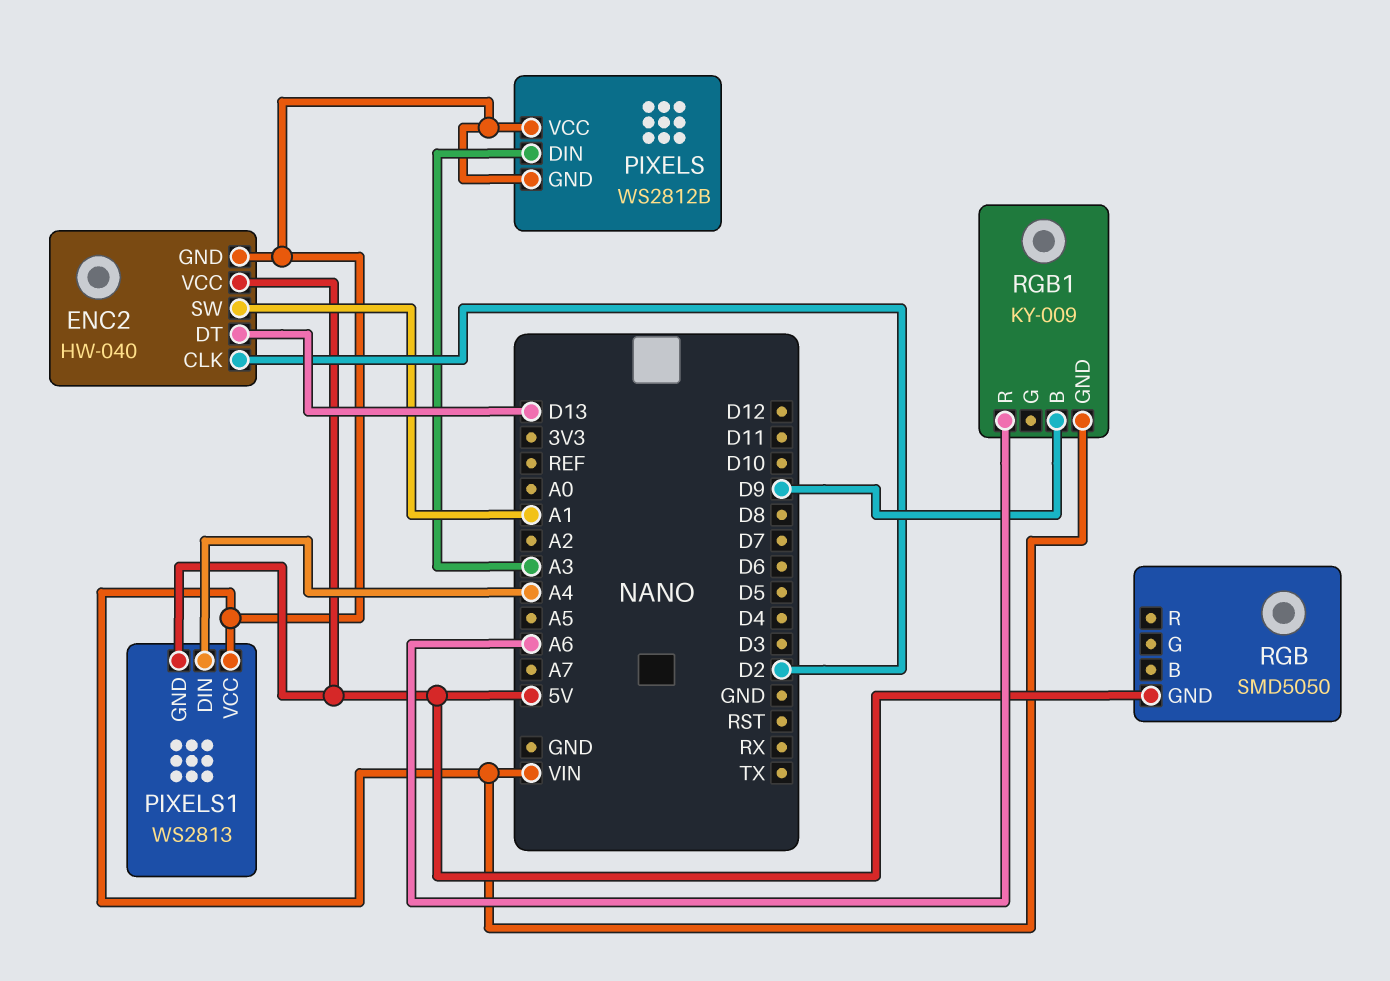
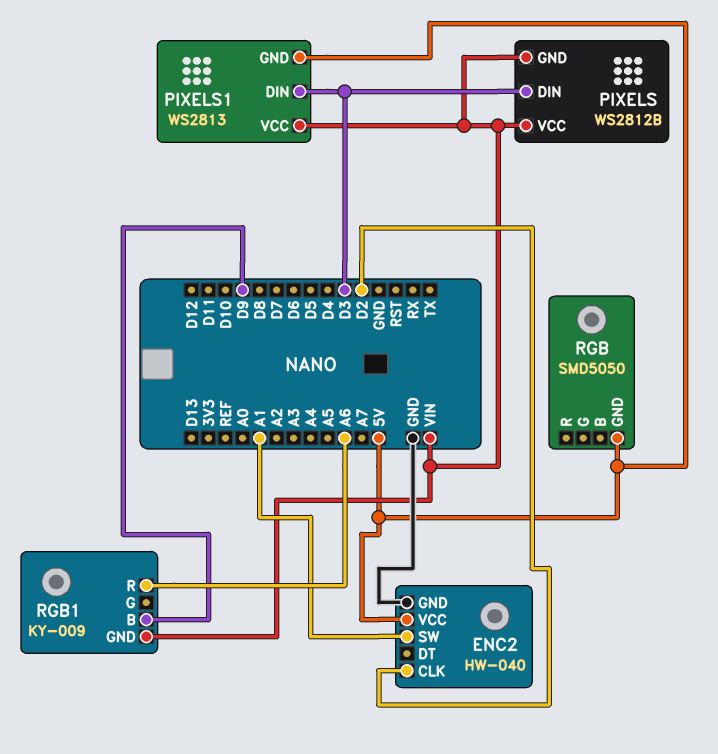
ENC2 pin DT: D13 -> none
ENC2 pin GND: VIN -> GND
PIXELS pin DIN: A3 -> D3
PIXELS1 pin DIN: A4 -> D3

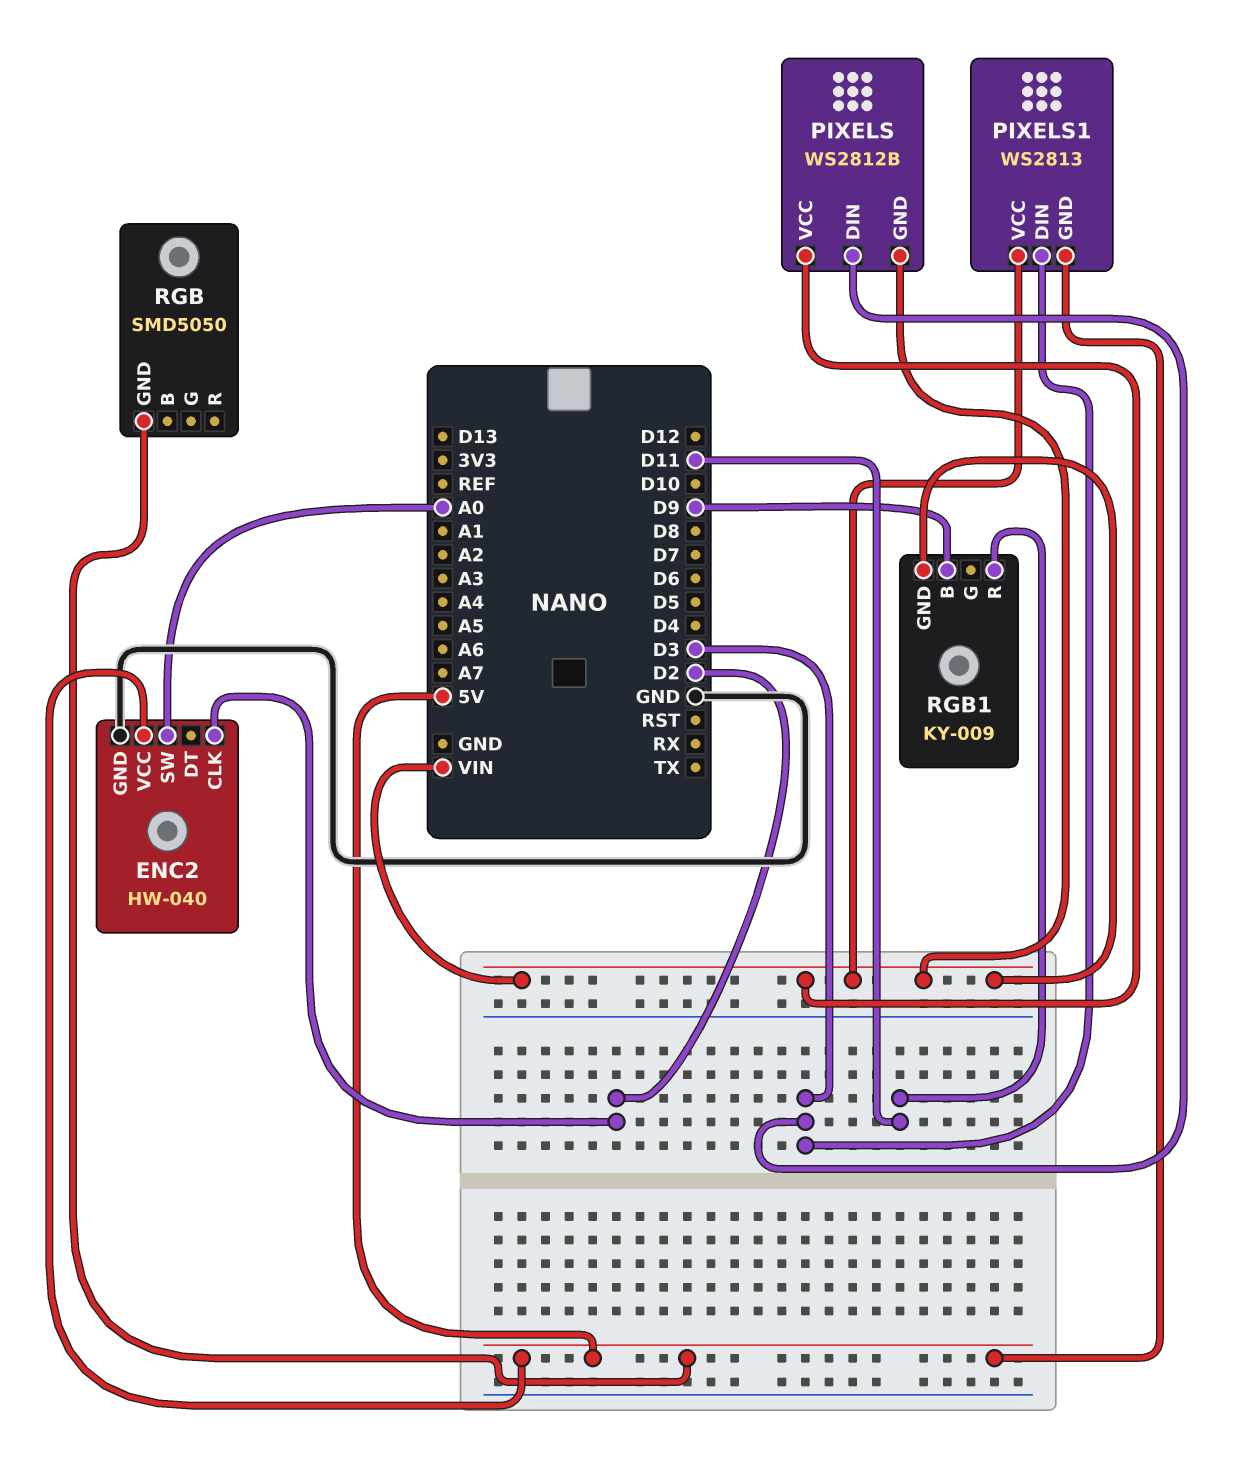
ENC2 pin SW: A1 -> A0
RGB1 pin R: A6 -> D11

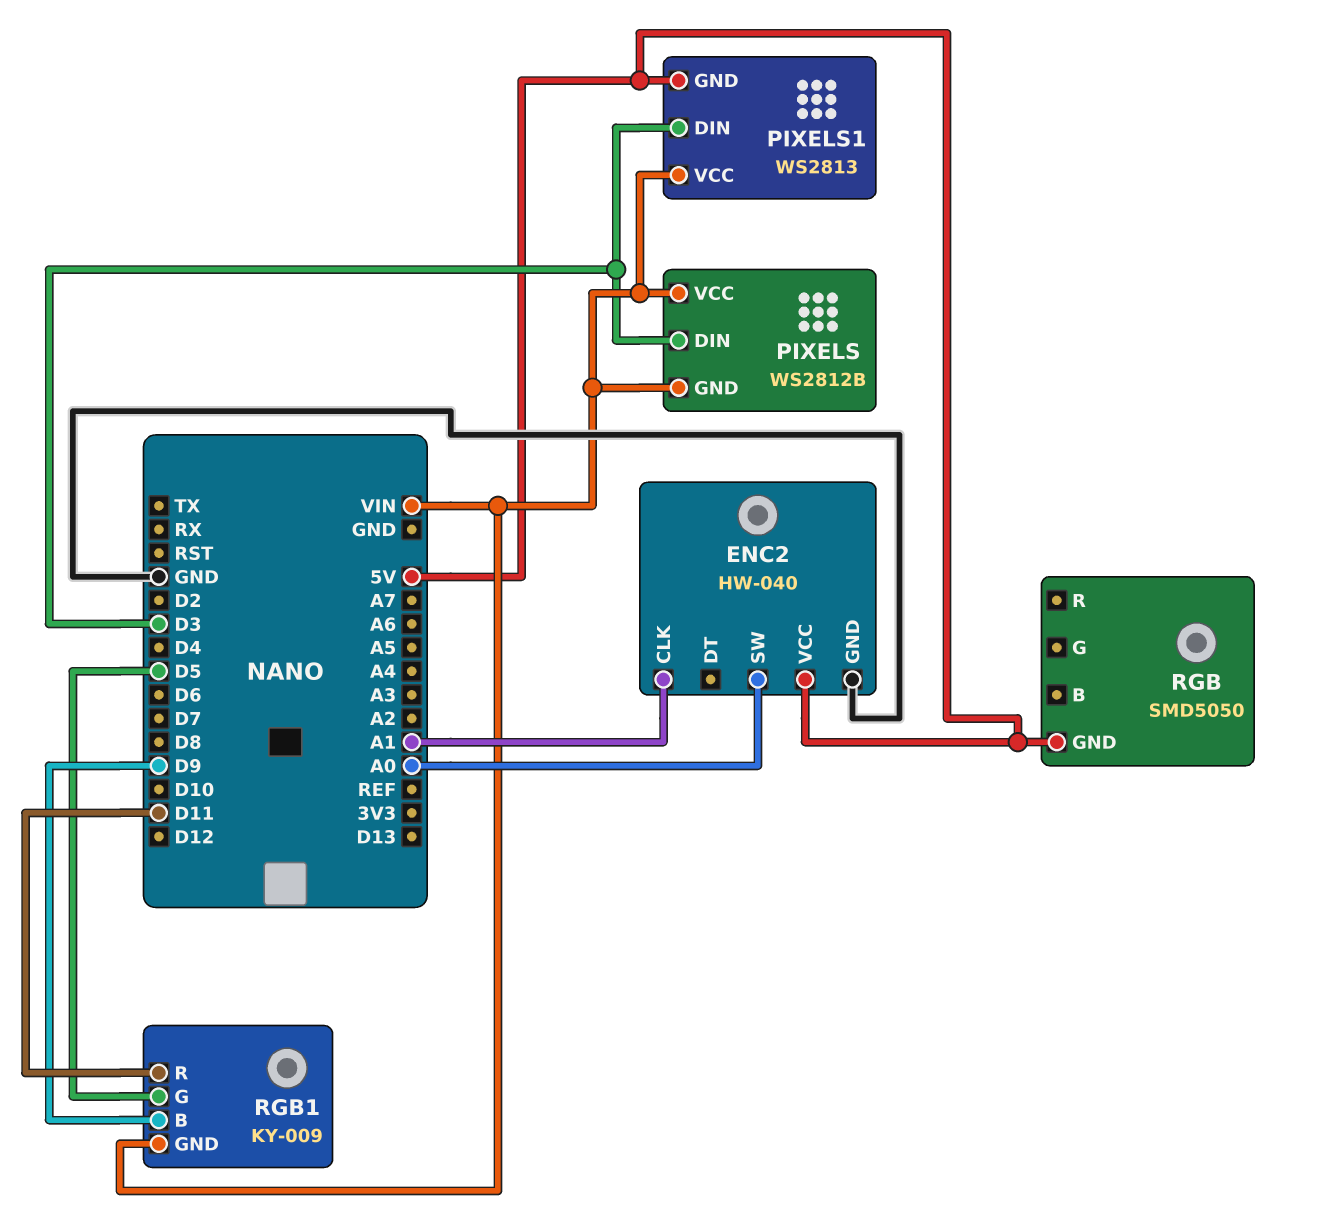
ENC2 pin CLK: D2 -> A1
RGB1 pin G: none -> D5

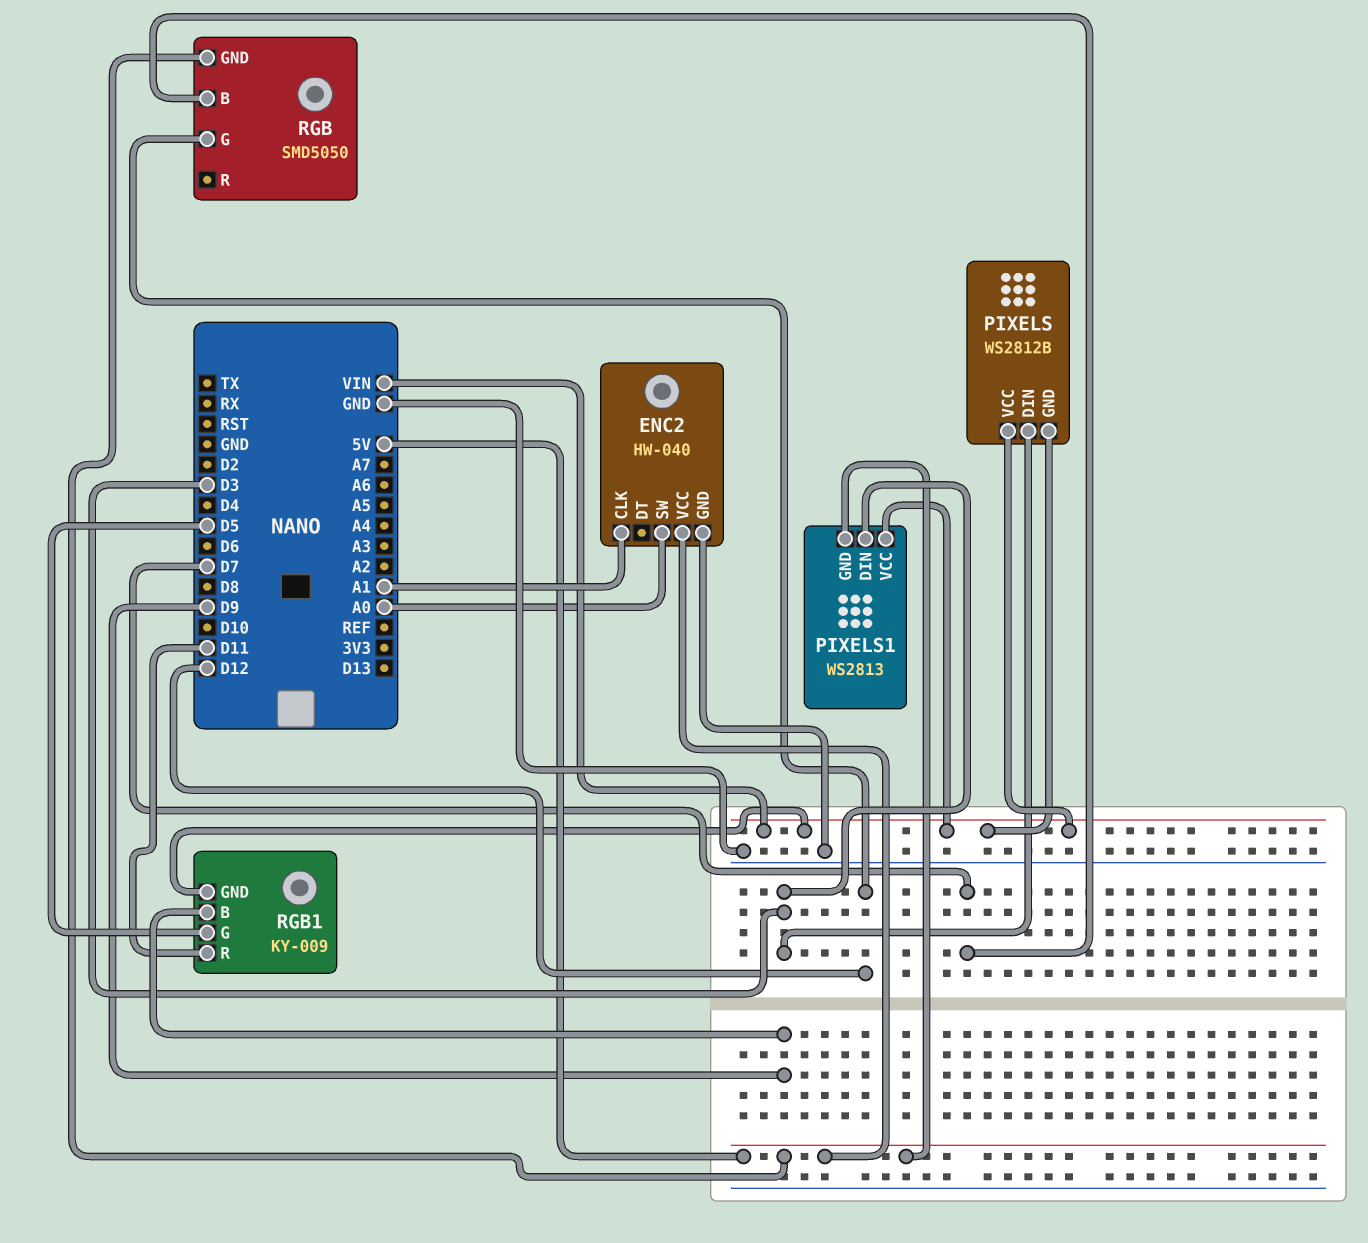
RGB pin B: none -> D7
RGB pin G: none -> D12

